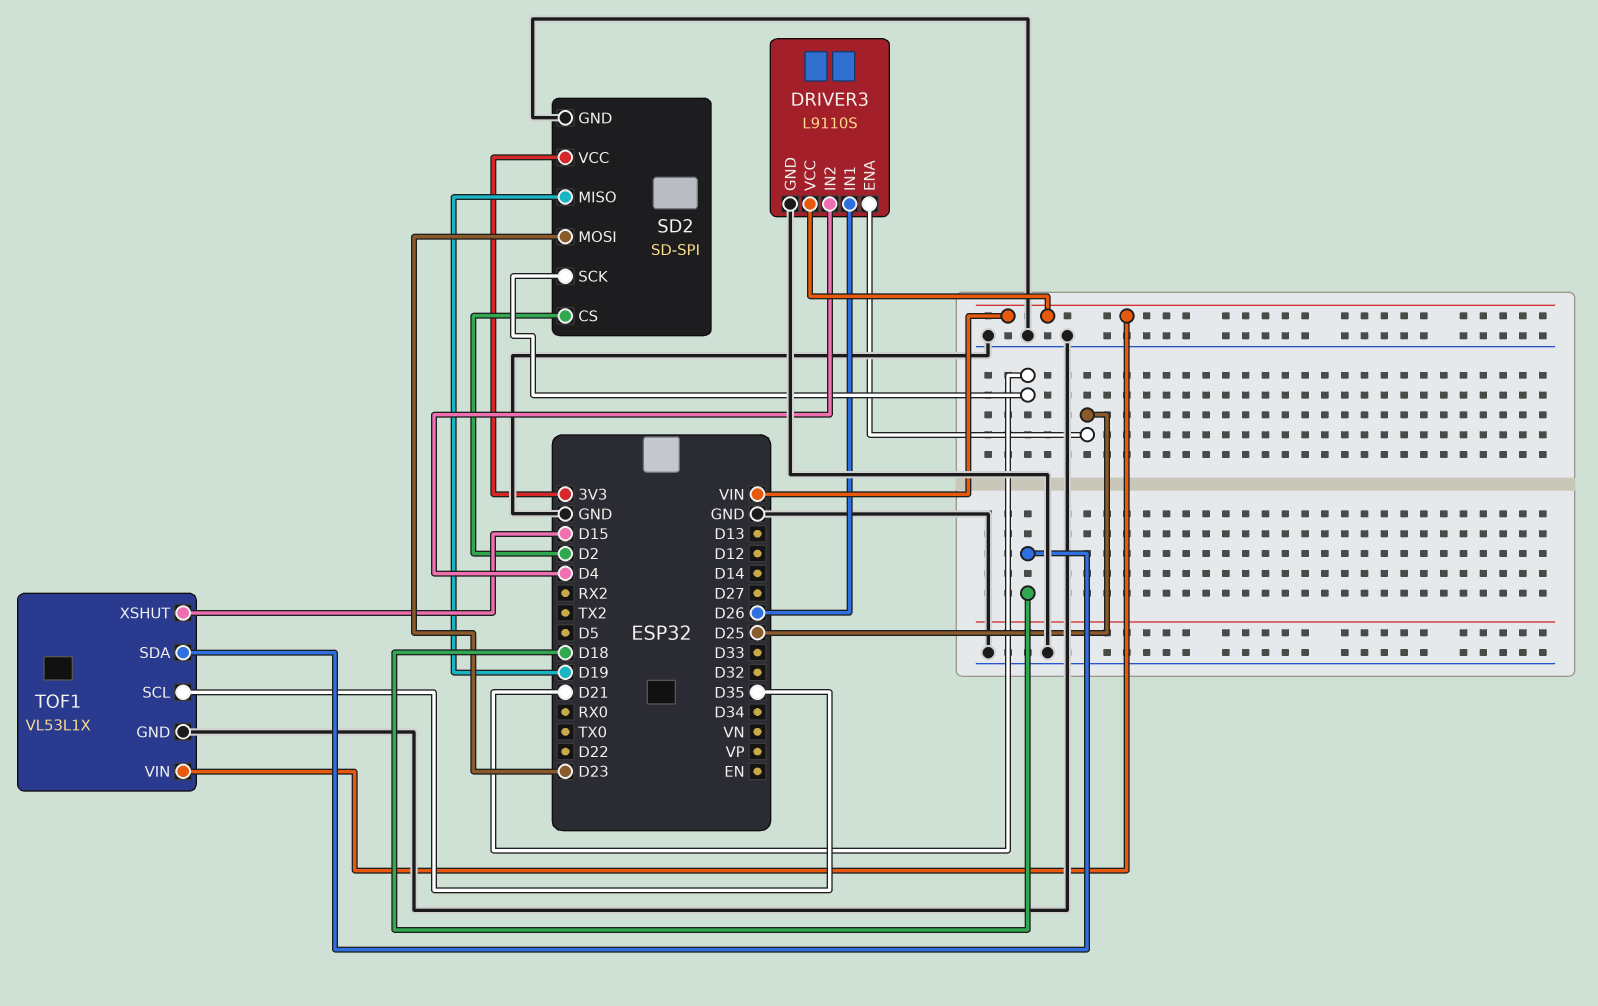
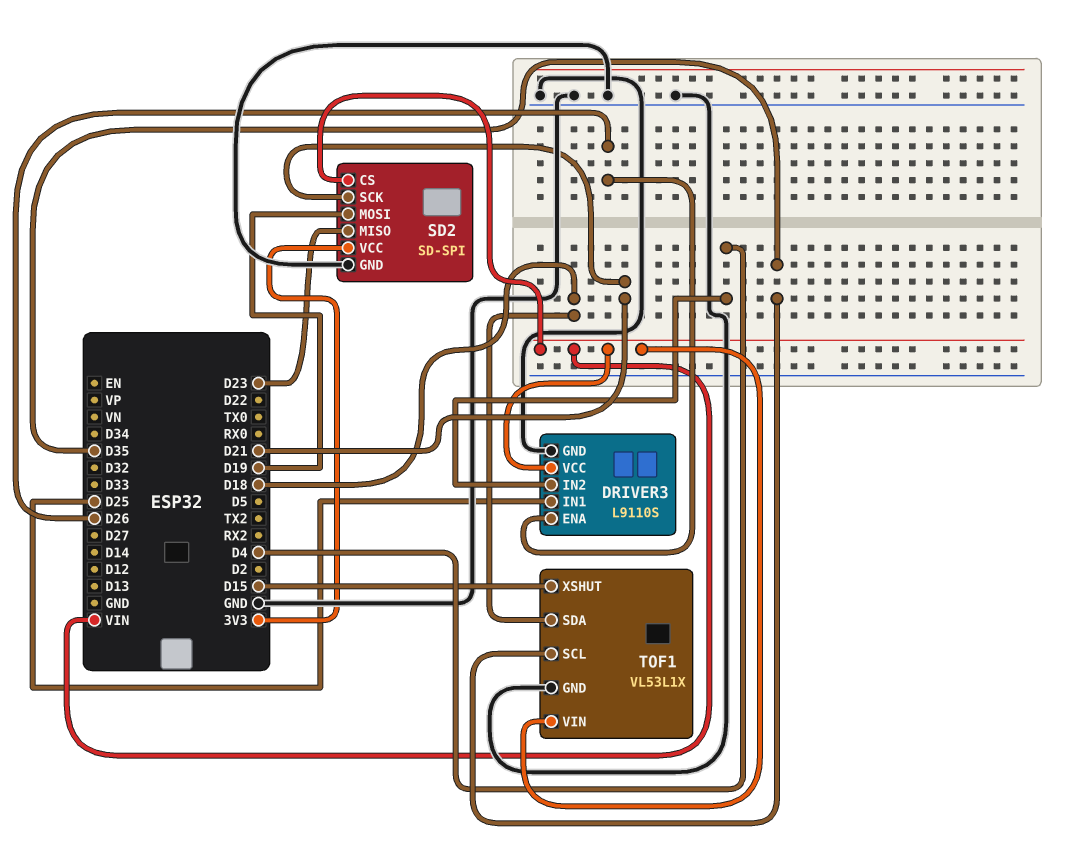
DRIVER3 pin ENA: D25 -> D26
DRIVER3 pin IN1: D26 -> D25
SD2 pin CS: D2 -> VIN
SD2 pin MISO: D19 -> D23
SD2 pin MOSI: D23 -> D19

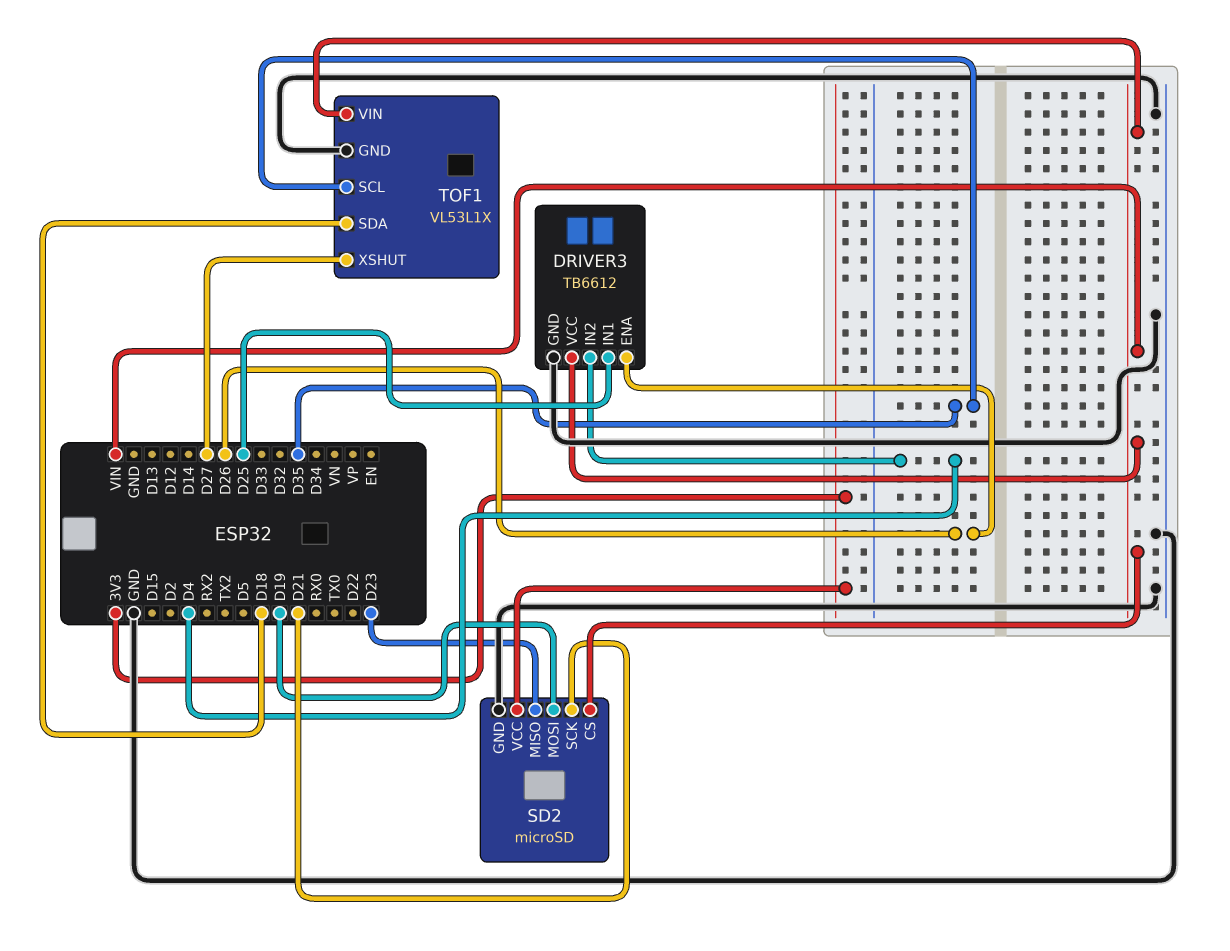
DRIVER3: L9110S -> TB6612
SD2: SD-SPI -> microSD
TOF1 pin XSHUT: D15 -> D27

